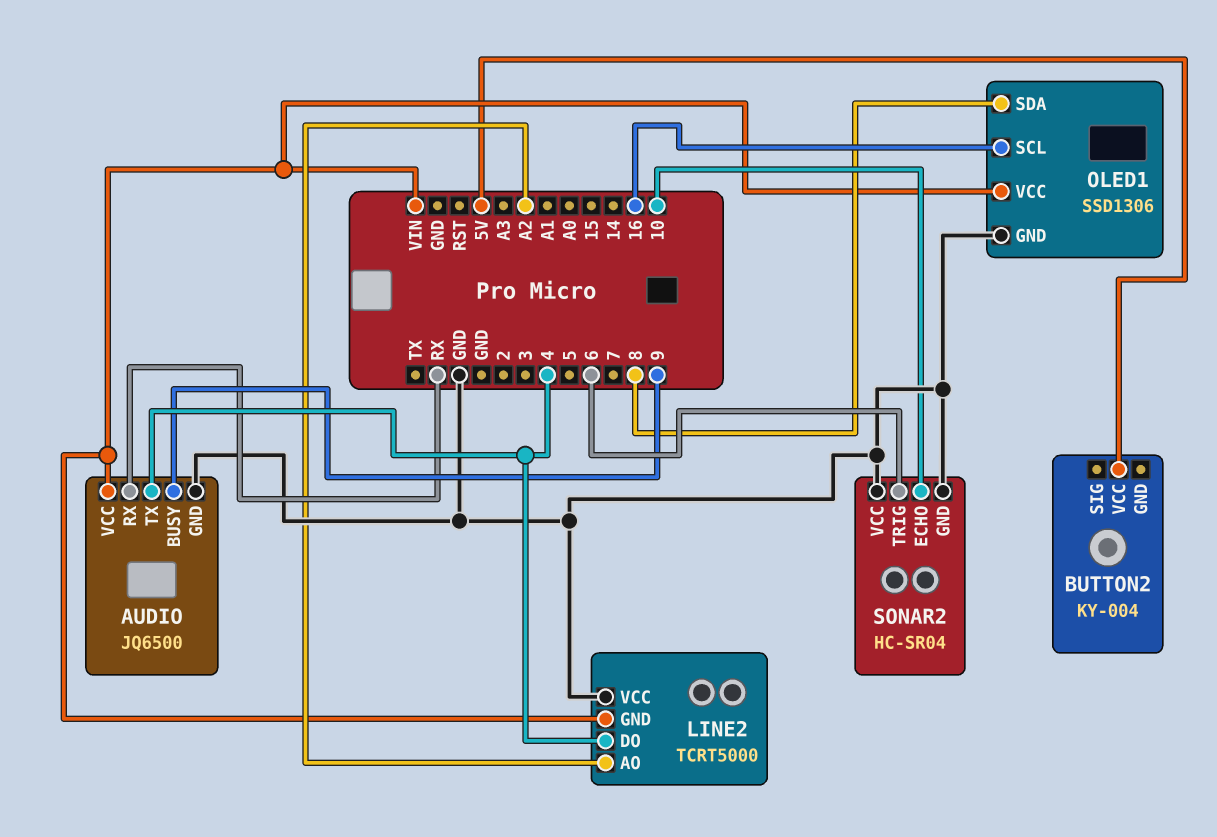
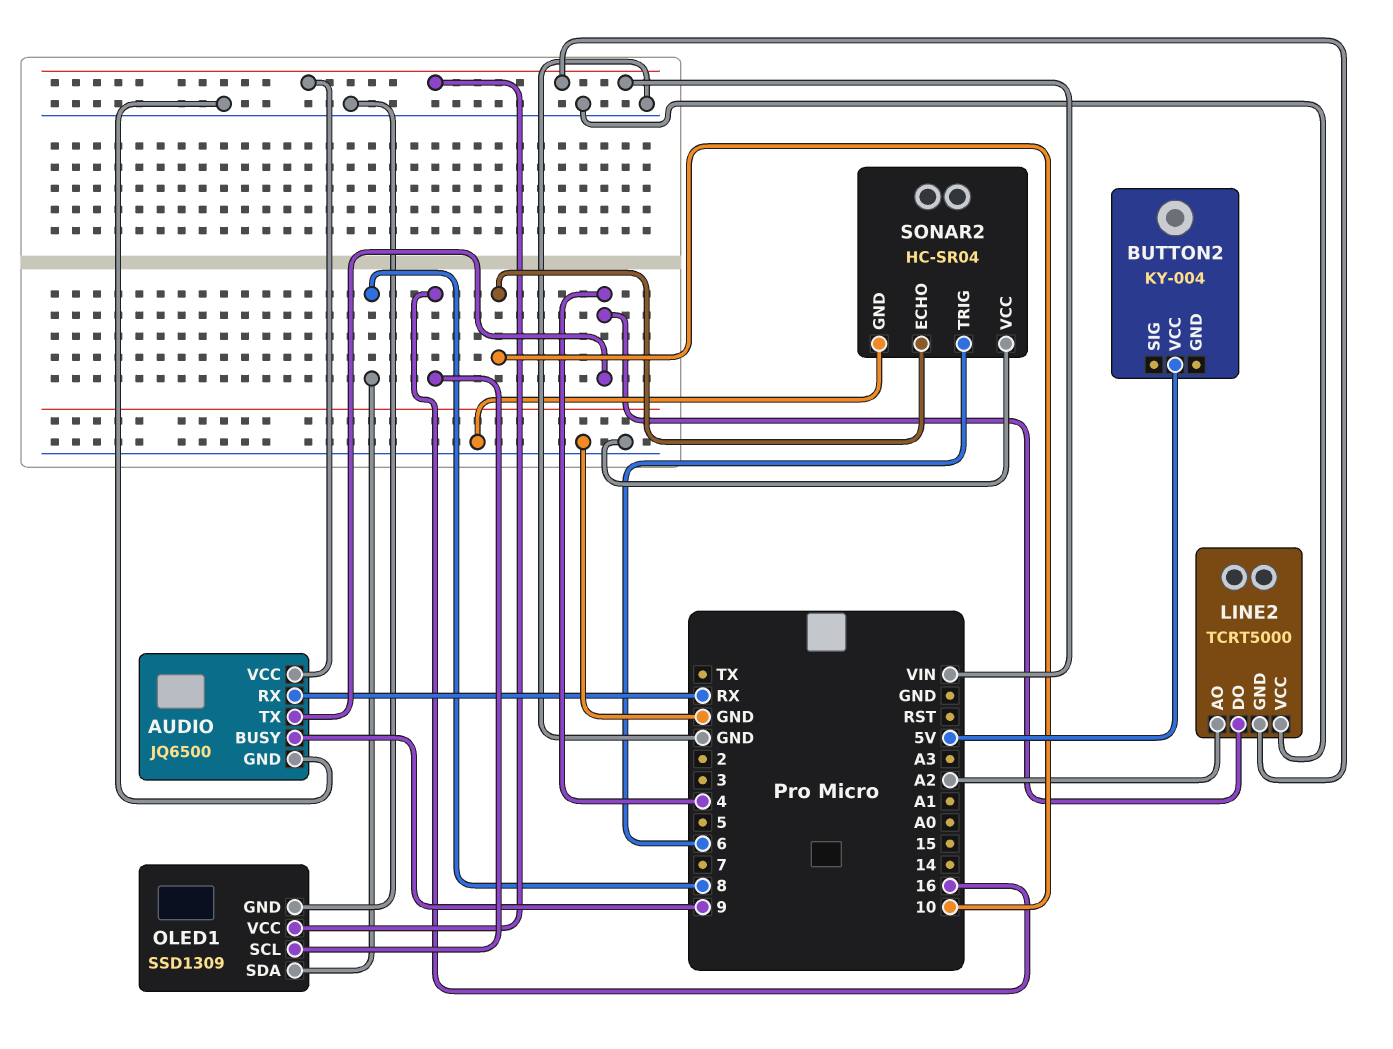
OLED1: SSD1306 -> SSD1309

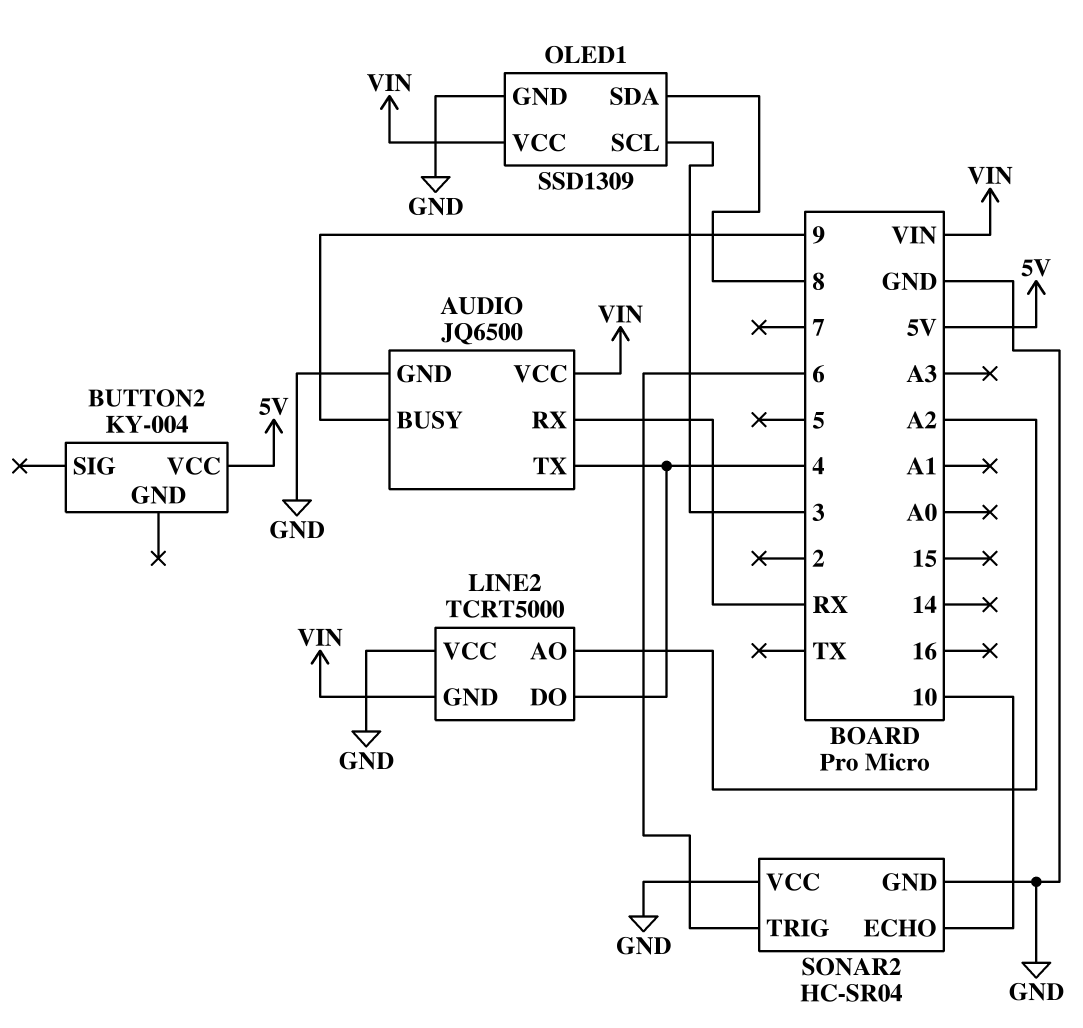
OLED1 pin SCL: 16 -> 3

